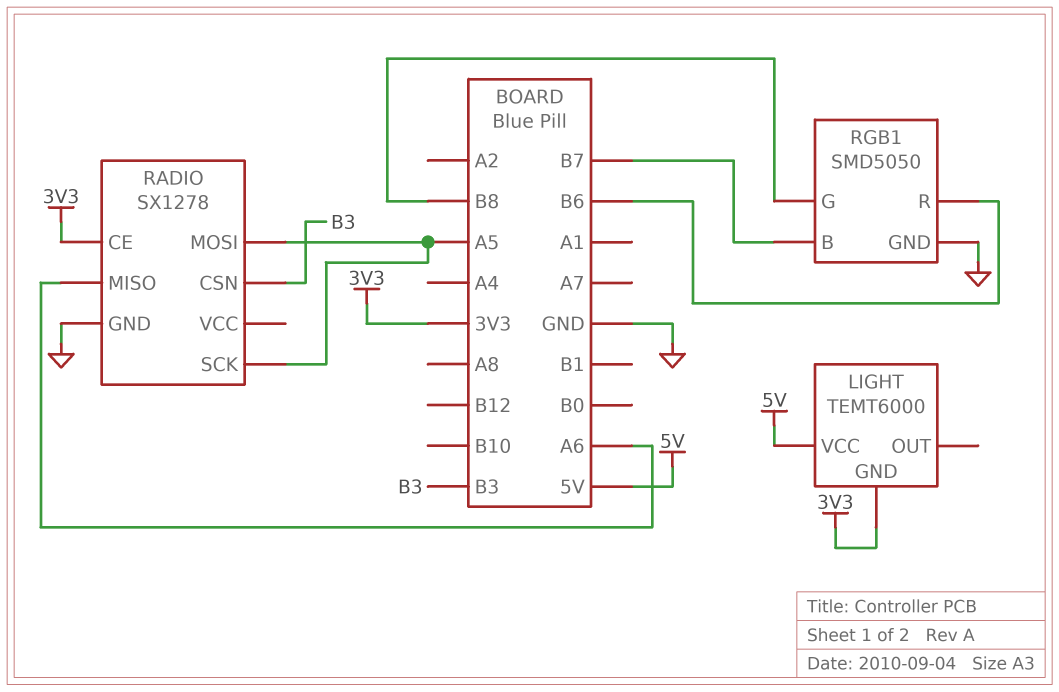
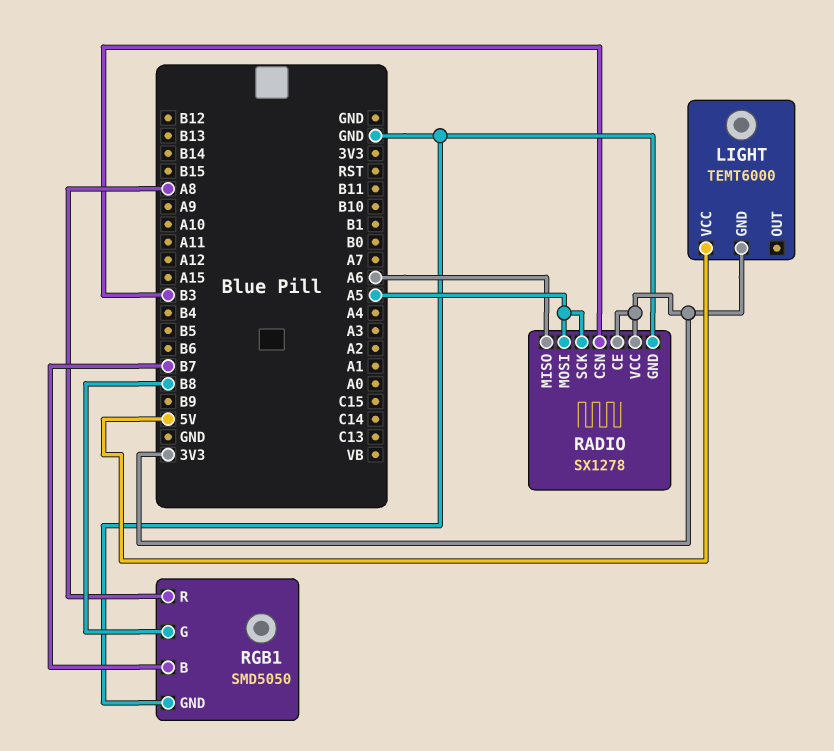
RADIO pin VCC: none -> 3V3
RGB1 pin R: B6 -> A8

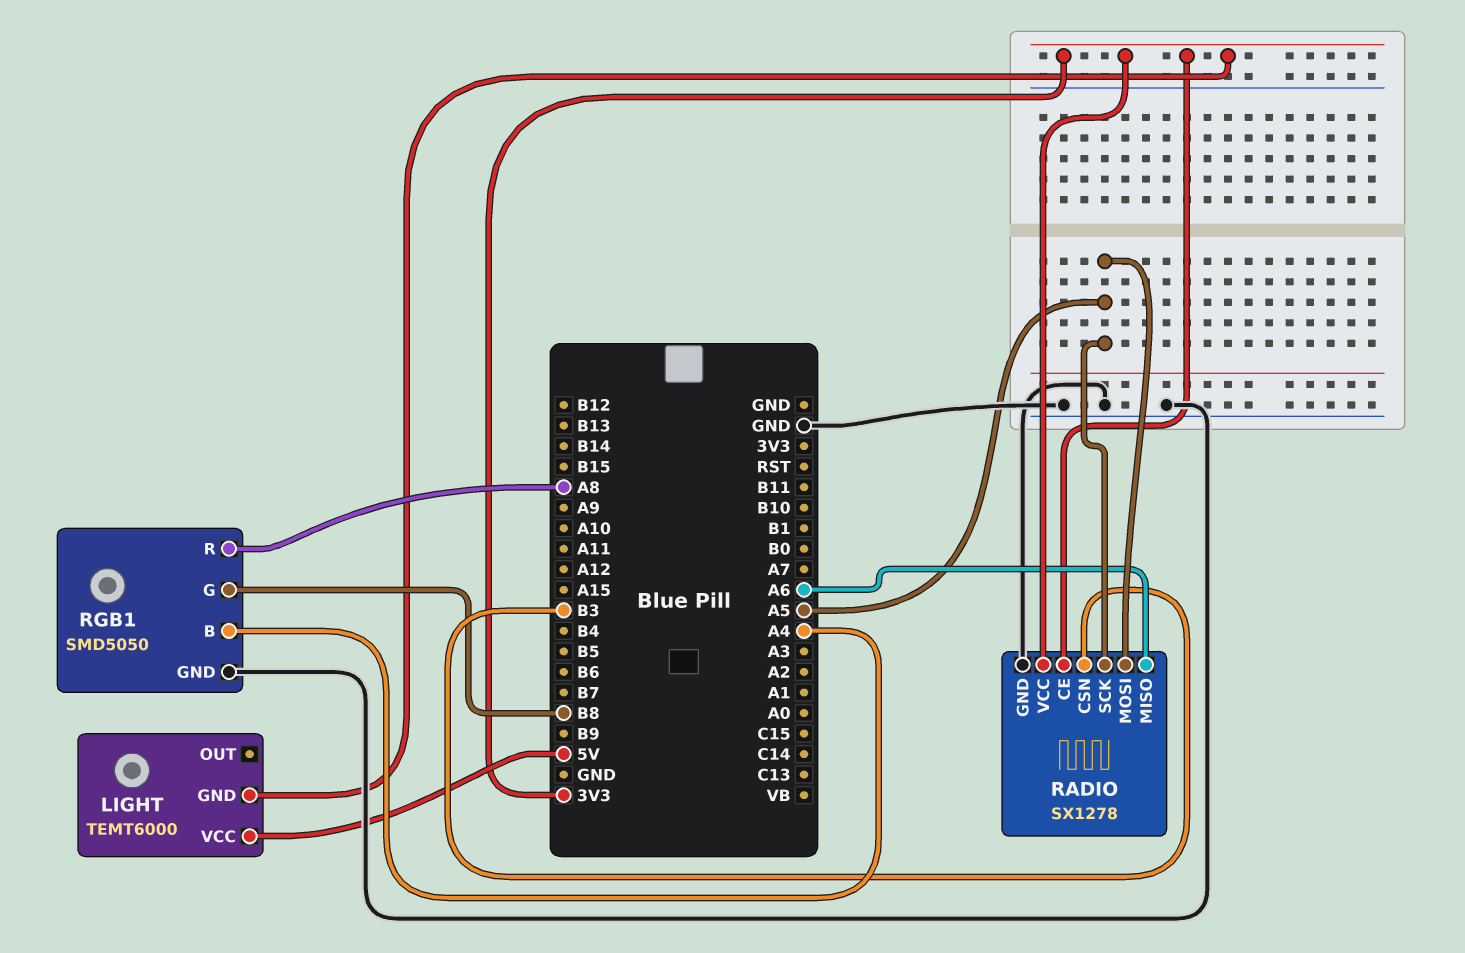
RGB1 pin B: B7 -> A4

